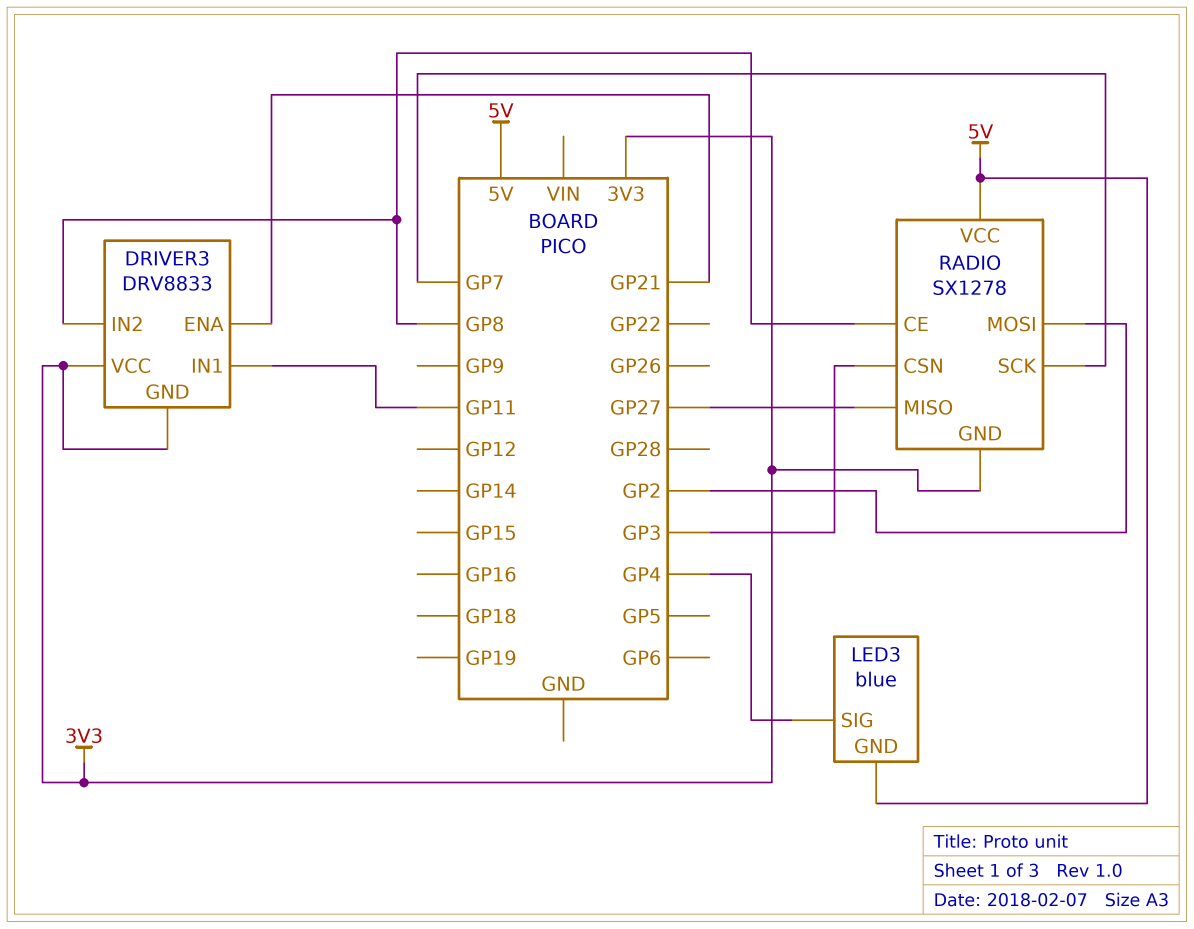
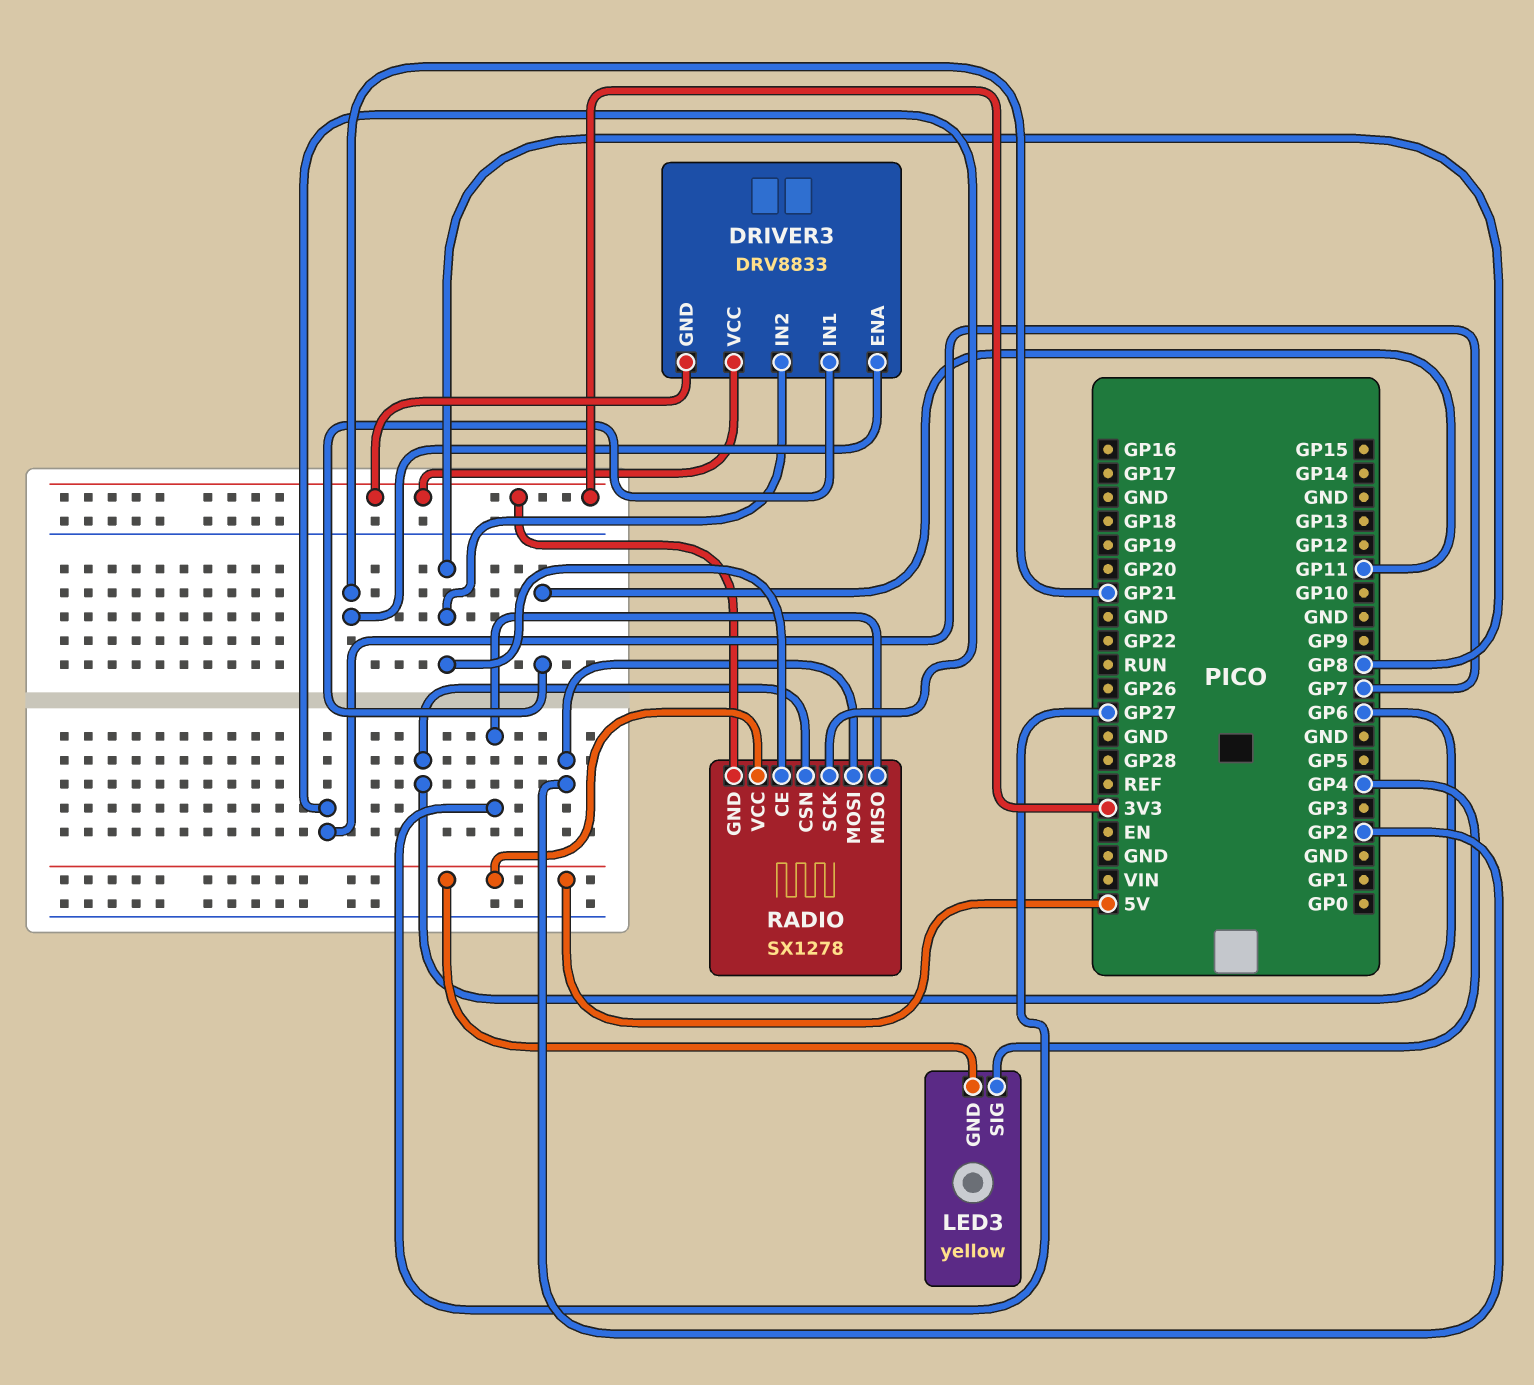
LED3: blue -> yellow
RADIO pin CSN: GP3 -> GP6

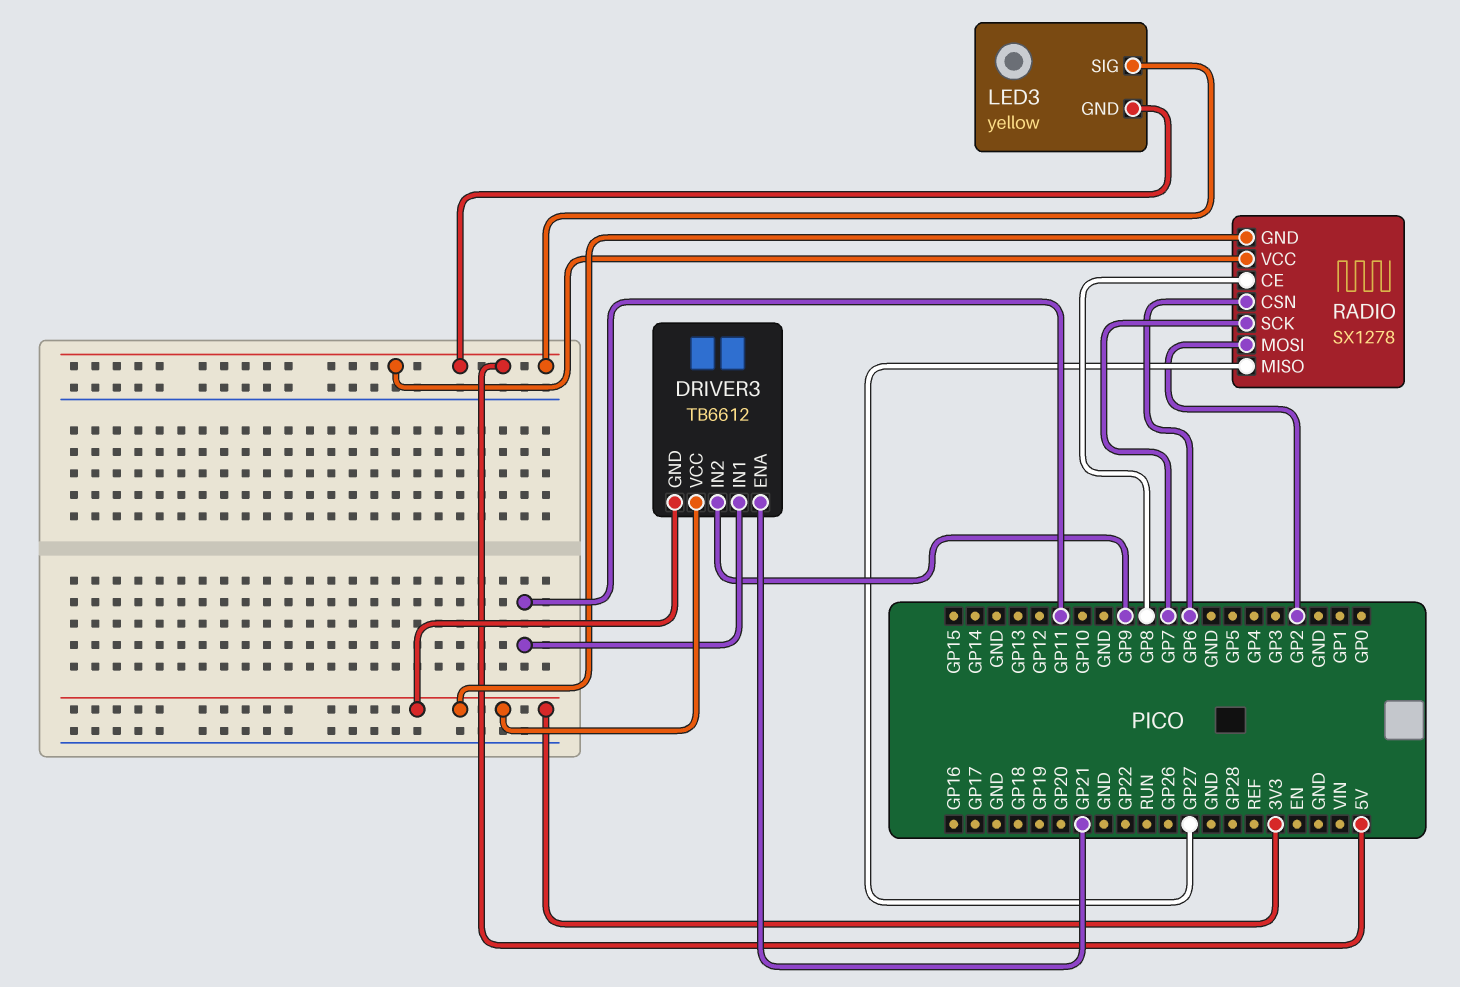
DRIVER3: DRV8833 -> TB6612
DRIVER3 pin IN2: GP8 -> GP9
LED3 pin SIG: GP4 -> 5V

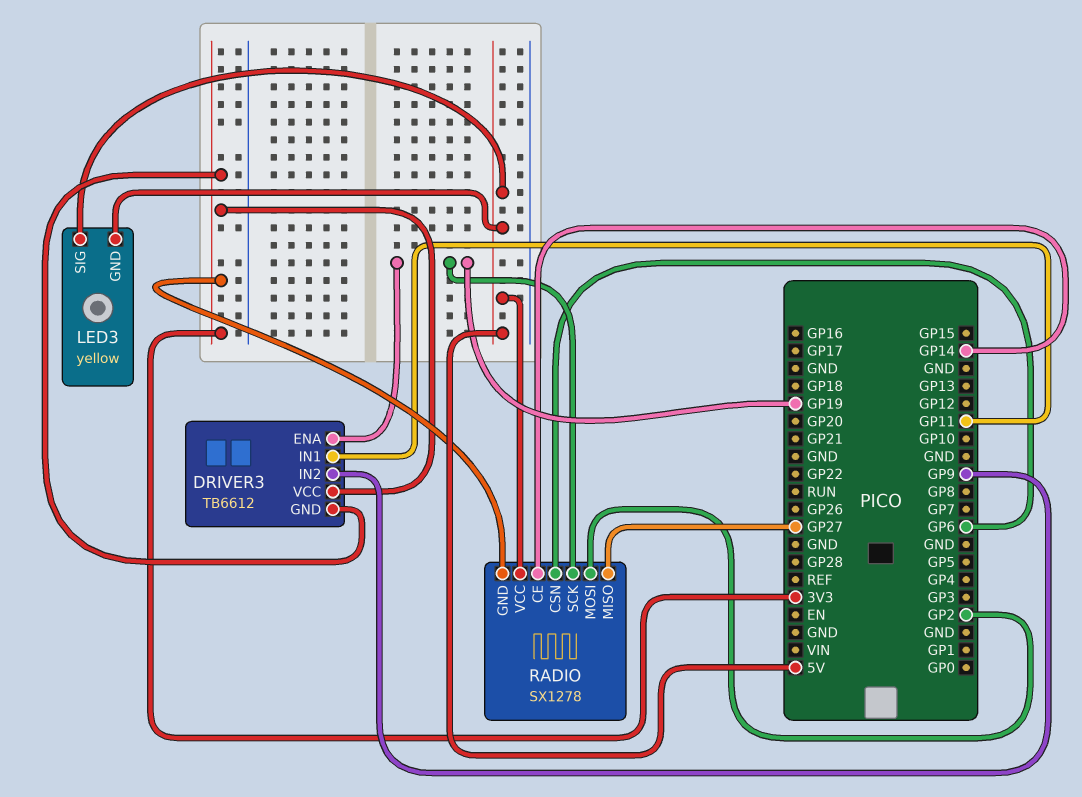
DRIVER3 pin ENA: GP21 -> GP19
RADIO pin CE: GP8 -> GP14
RADIO pin SCK: GP7 -> GP19

